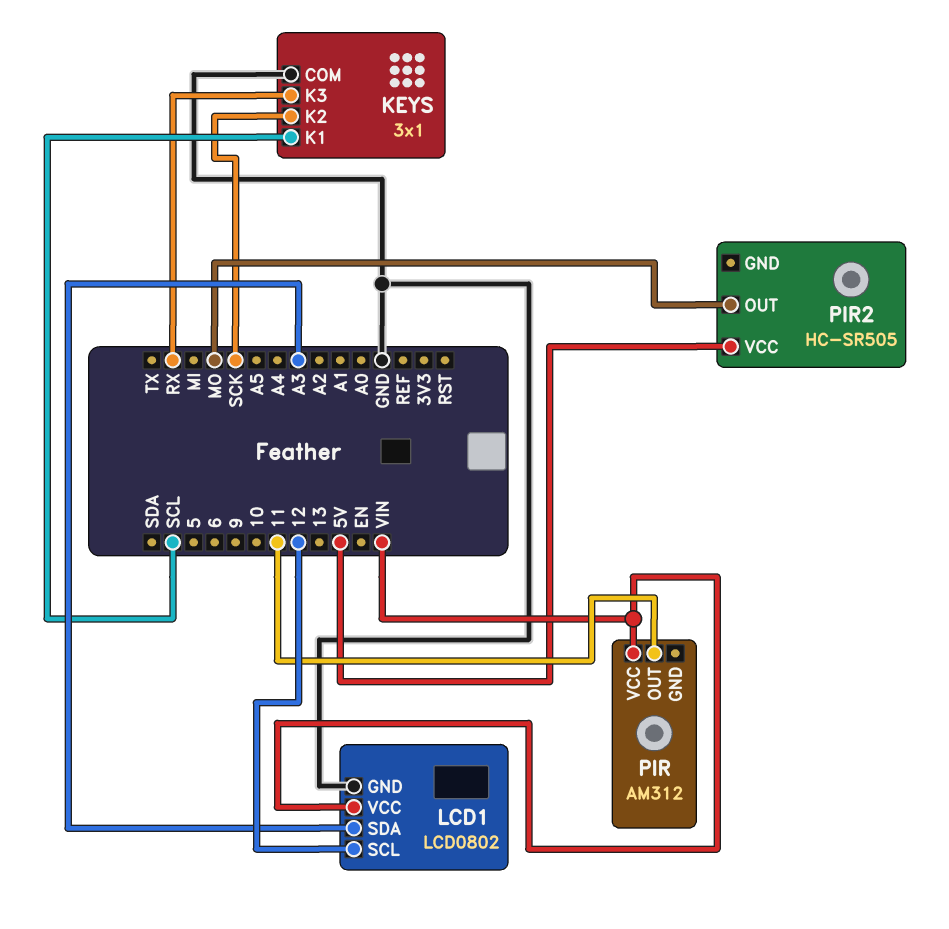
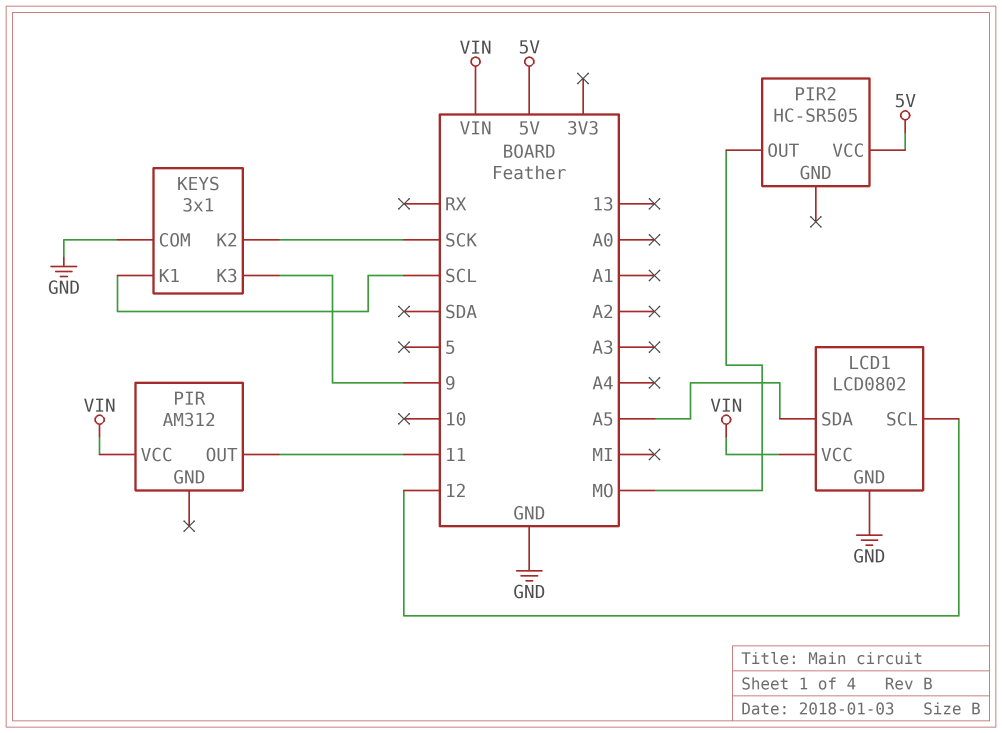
KEYS pin K3: RX -> 9
LCD1 pin SDA: A3 -> A5

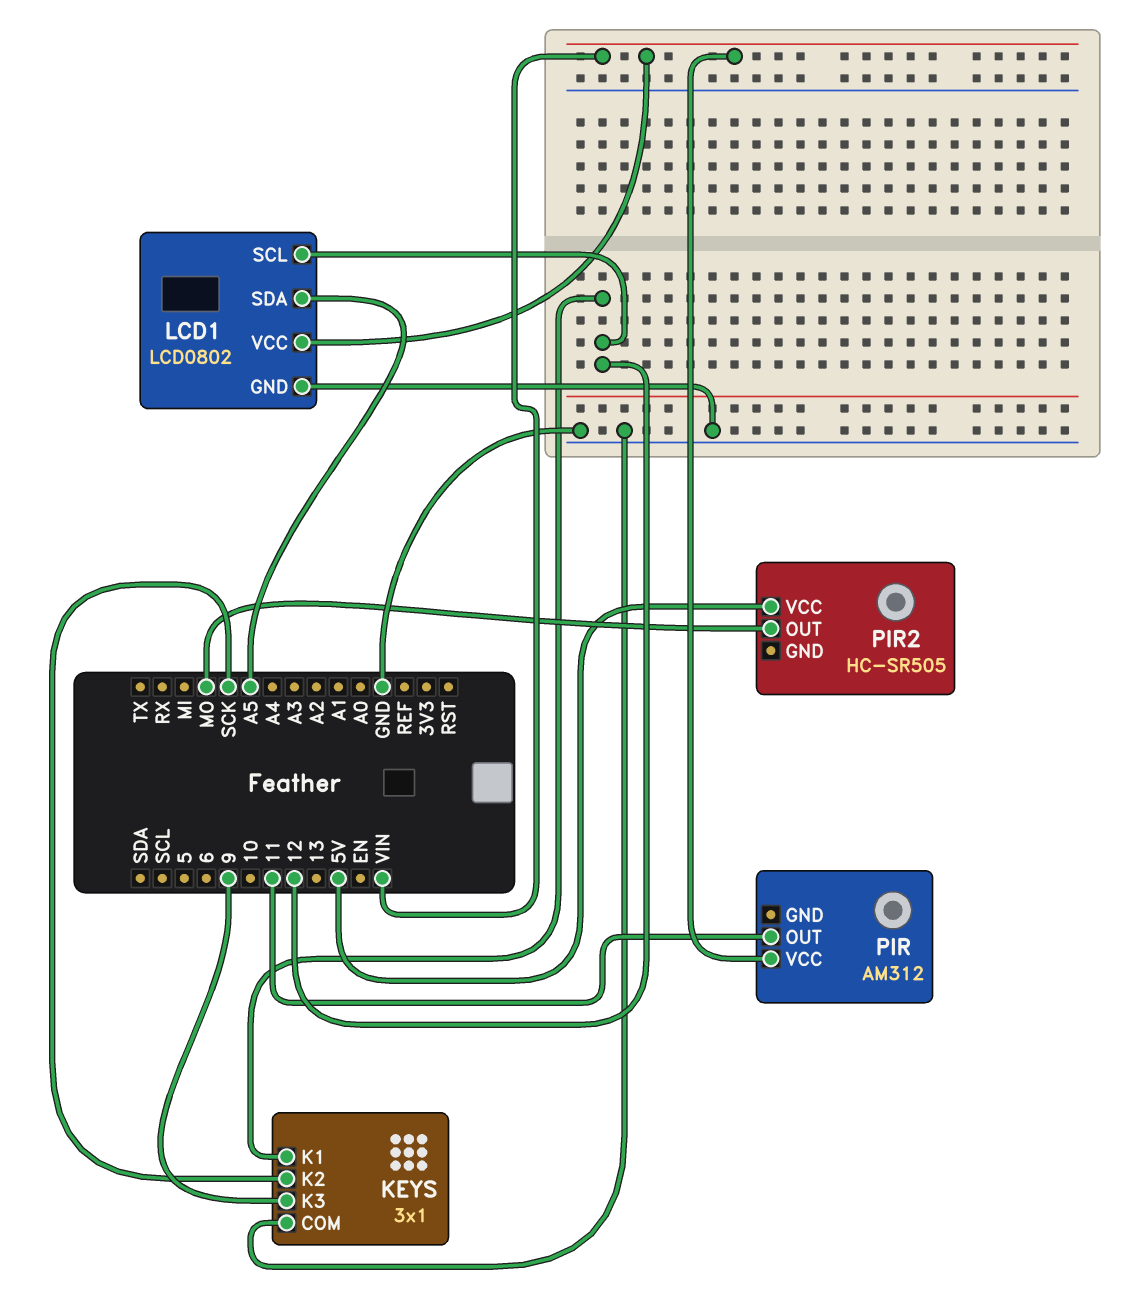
KEYS pin K1: SCL -> 12

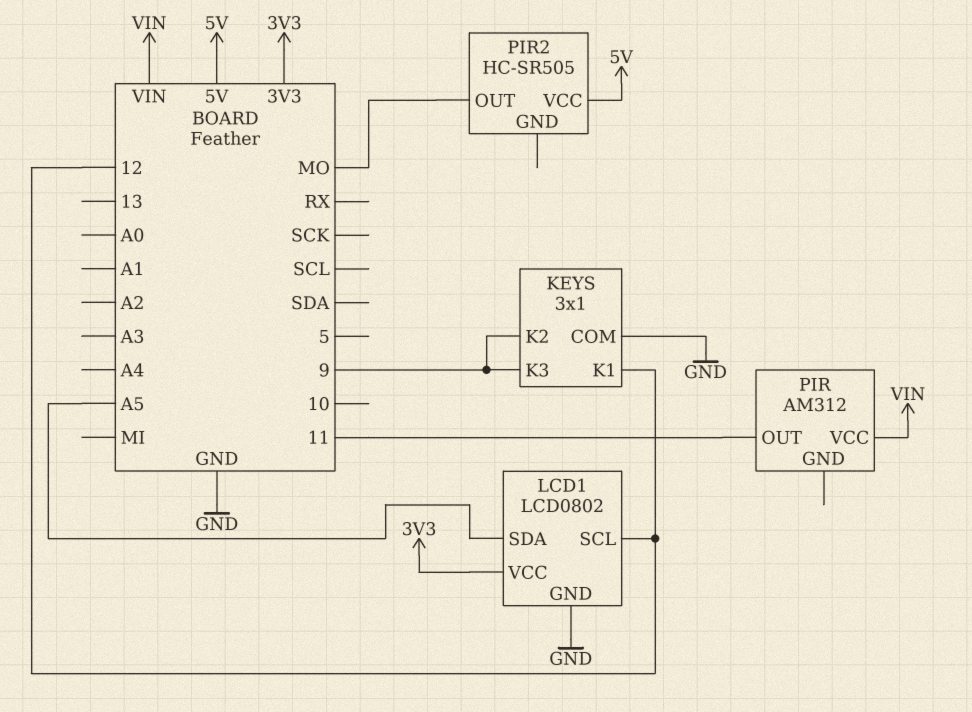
KEYS pin K2: SCK -> 9
LCD1 pin VCC: VIN -> 3V3

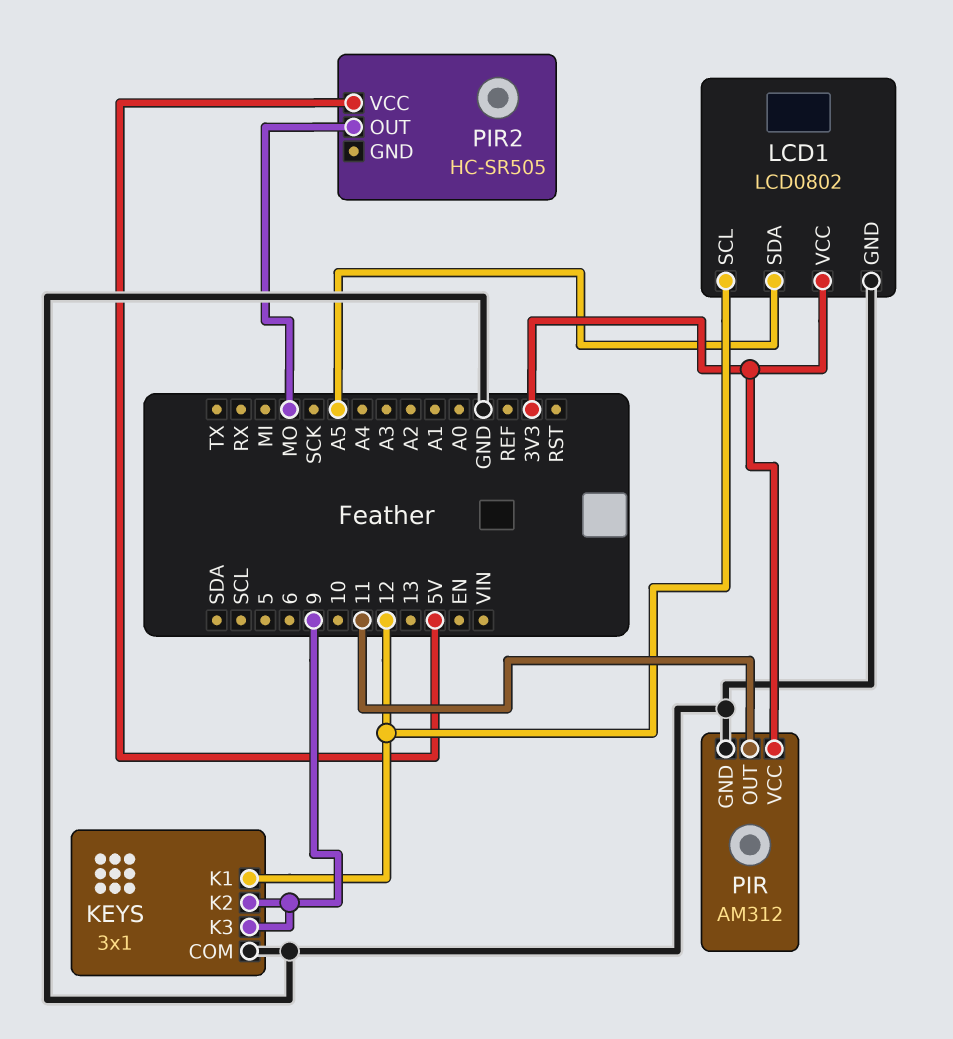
PIR pin GND: none -> GND
PIR pin VCC: VIN -> 3V3

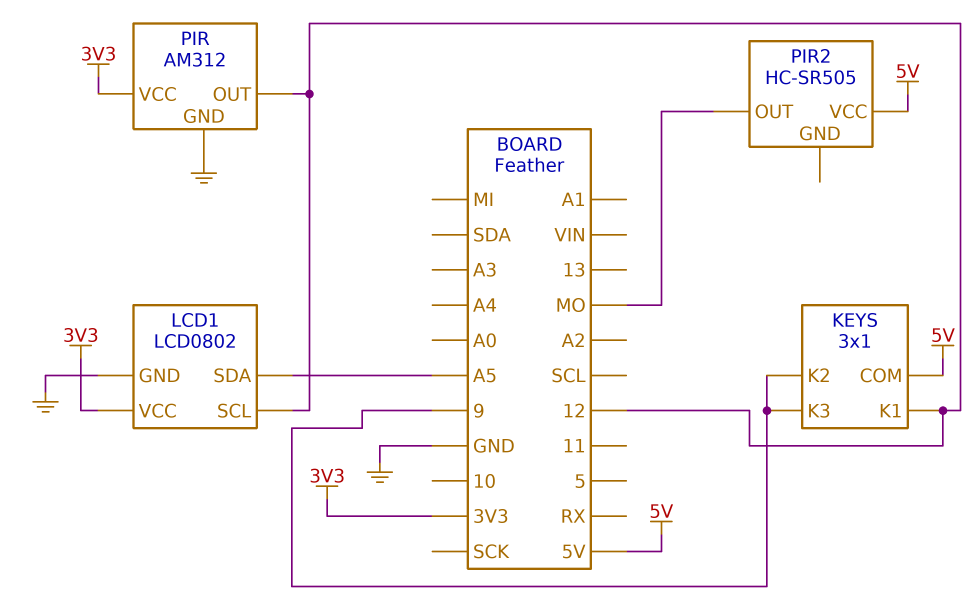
KEYS pin COM: GND -> 5V
PIR pin OUT: 11 -> 12

